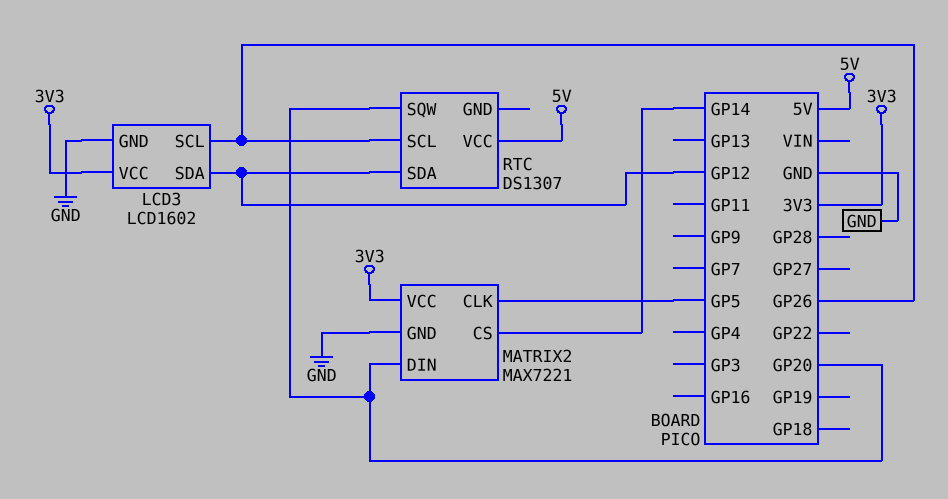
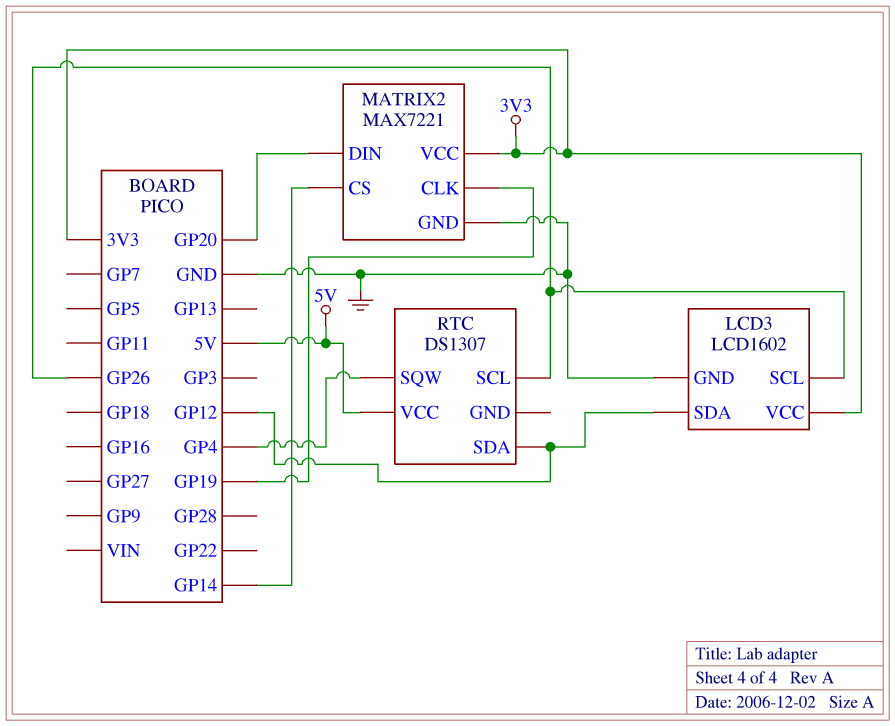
MATRIX2 pin CLK: GP5 -> GP19
RTC pin SQW: GP20 -> GP4

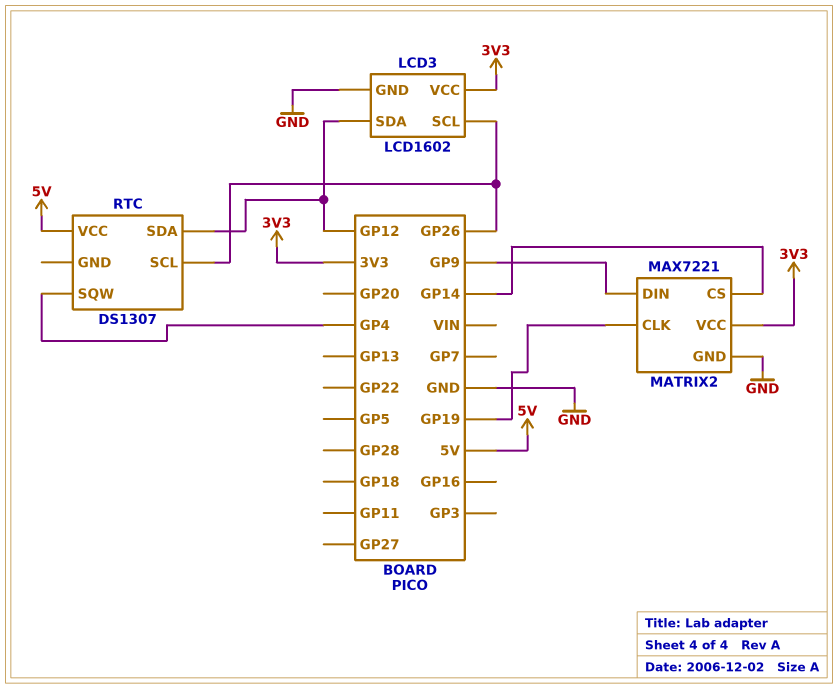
MATRIX2 pin DIN: GP20 -> GP9

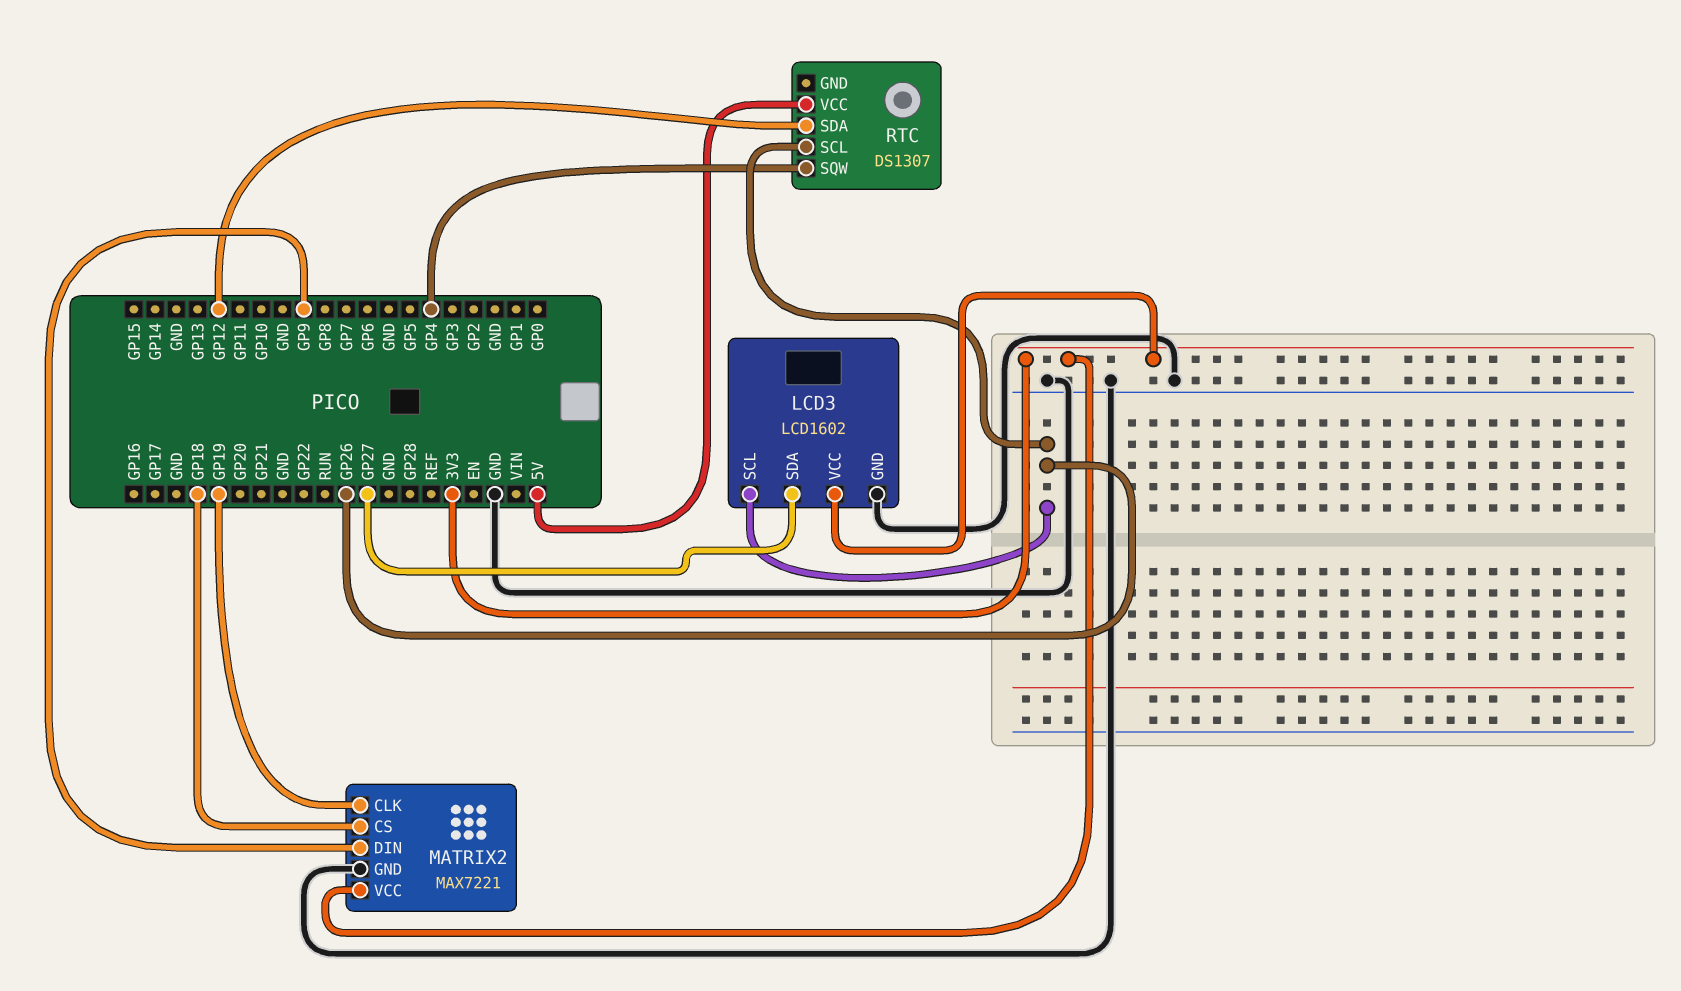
LCD3 pin SDA: GP12 -> GP27
MATRIX2 pin CS: GP14 -> GP18

